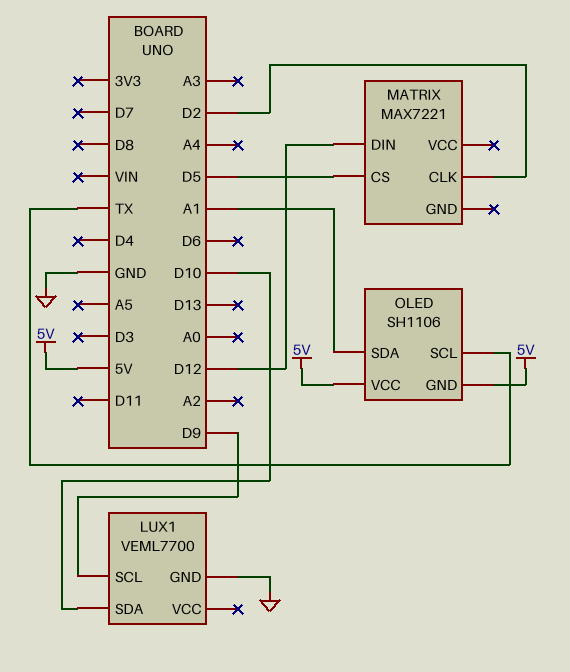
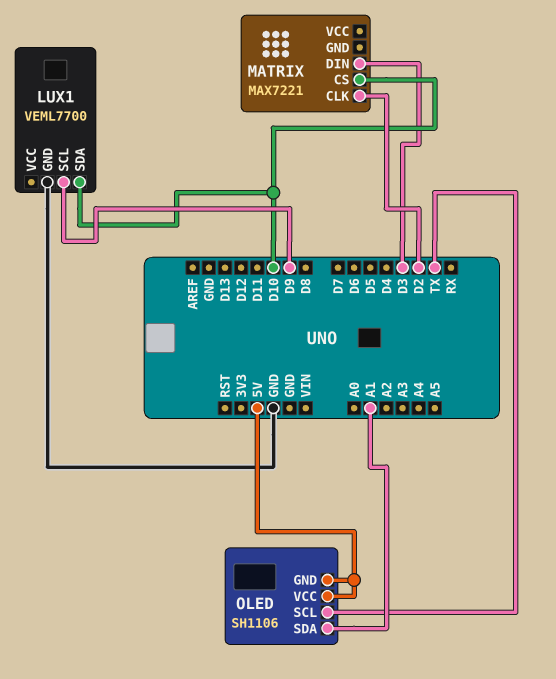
MATRIX pin CS: D5 -> D10
MATRIX pin DIN: D12 -> D3

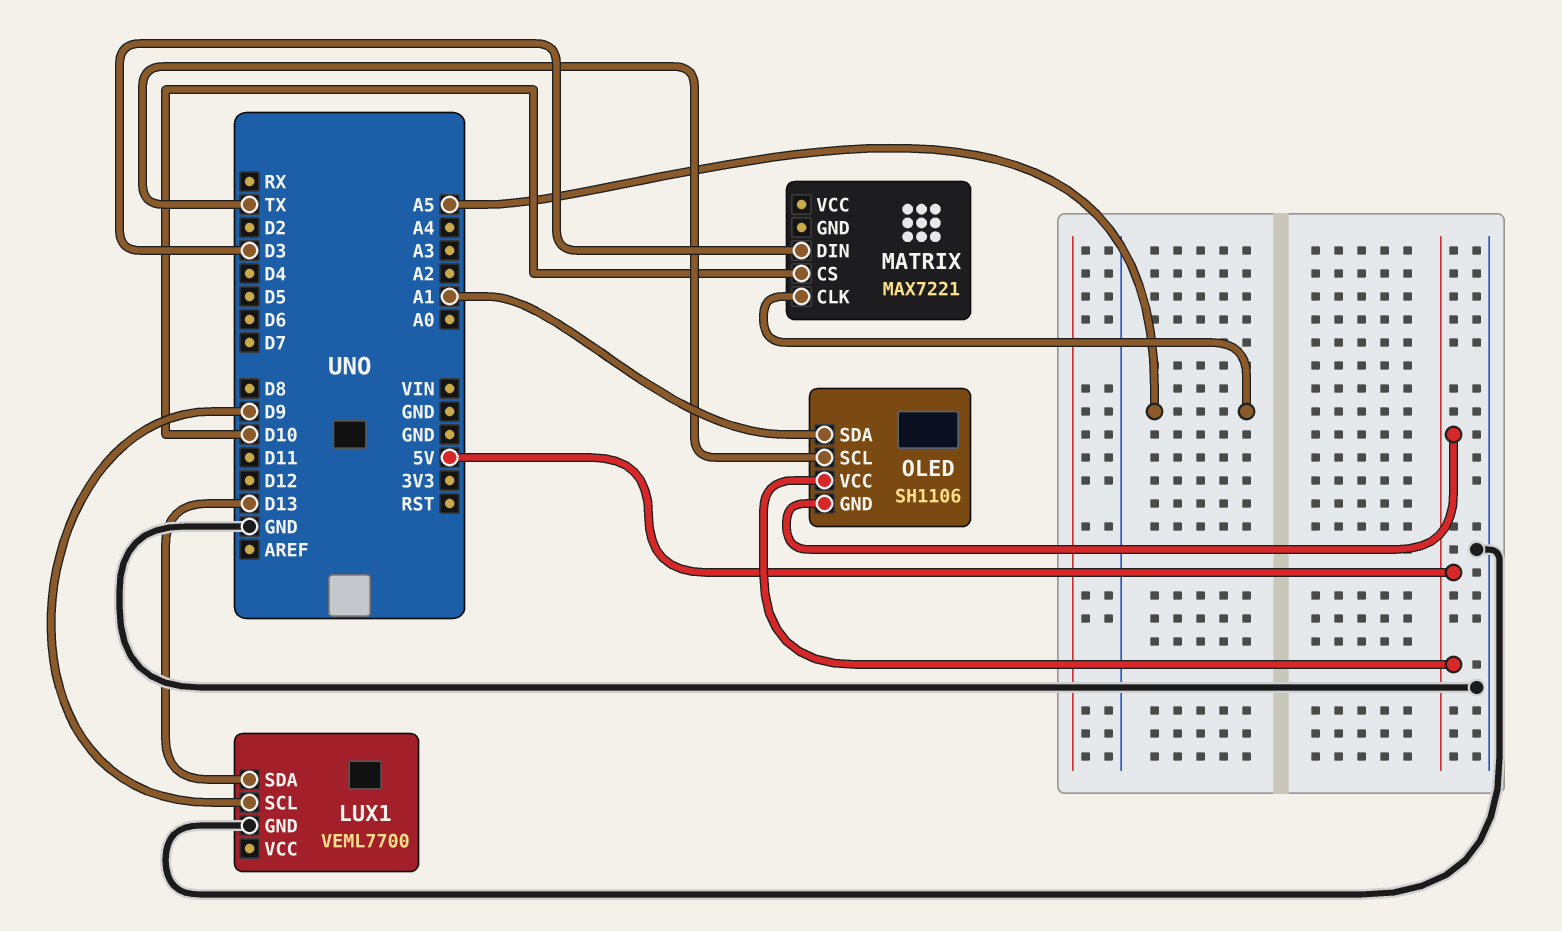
LUX1 pin SDA: D10 -> D13
MATRIX pin CLK: D2 -> A5

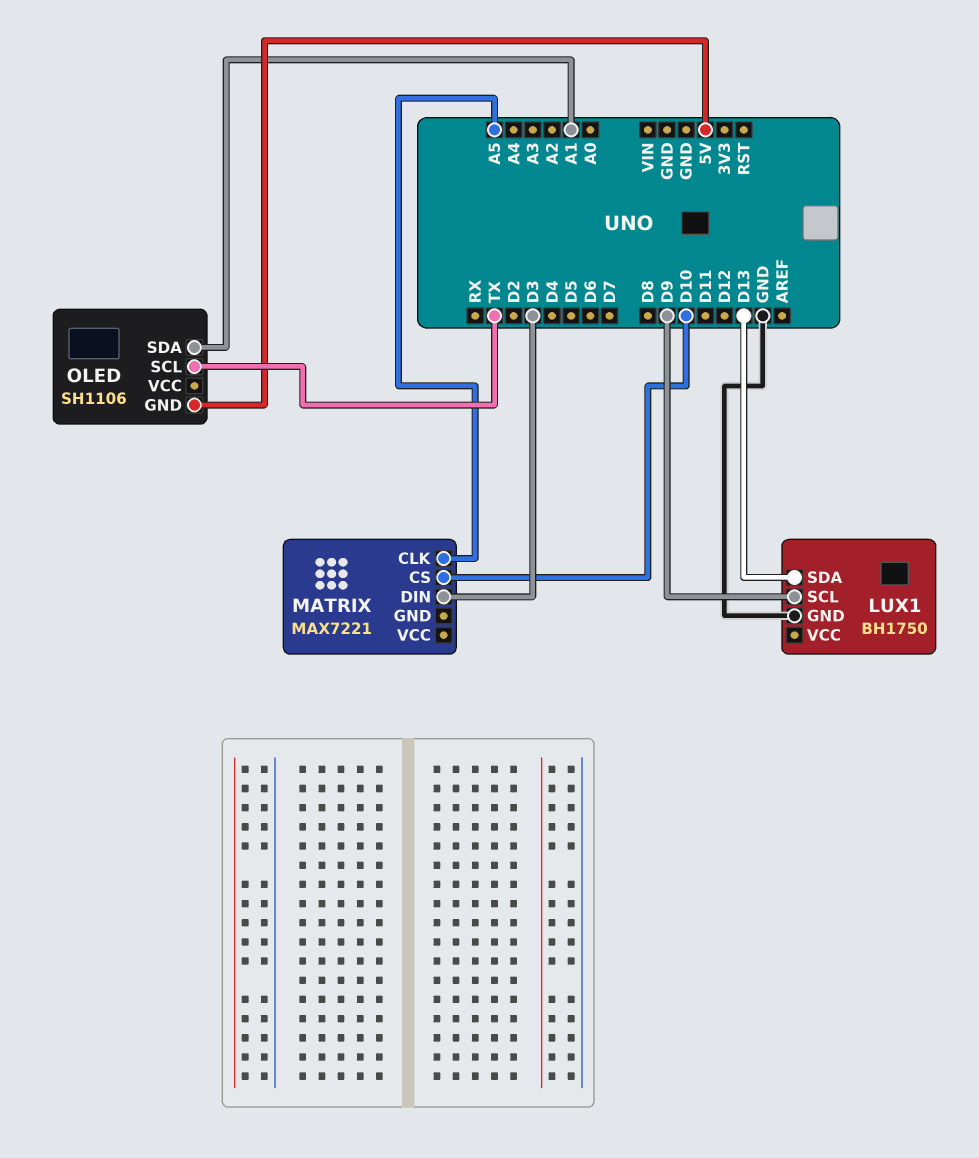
LUX1: VEML7700 -> BH1750
OLED pin VCC: 5V -> none

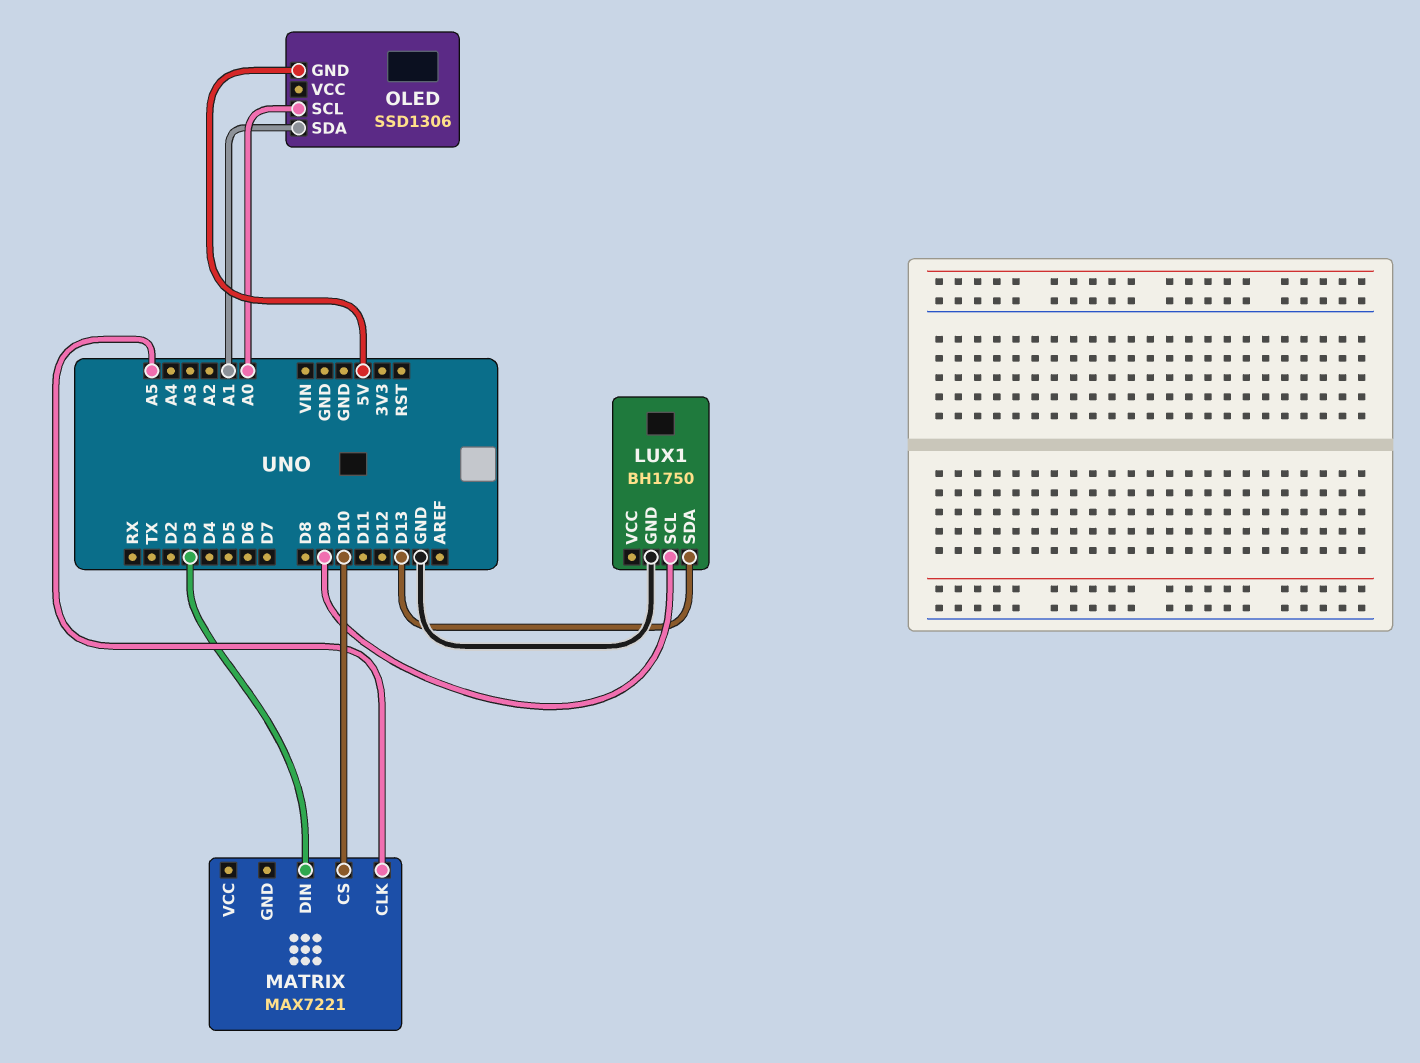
OLED: SH1106 -> SSD1306
OLED pin SCL: TX -> A0

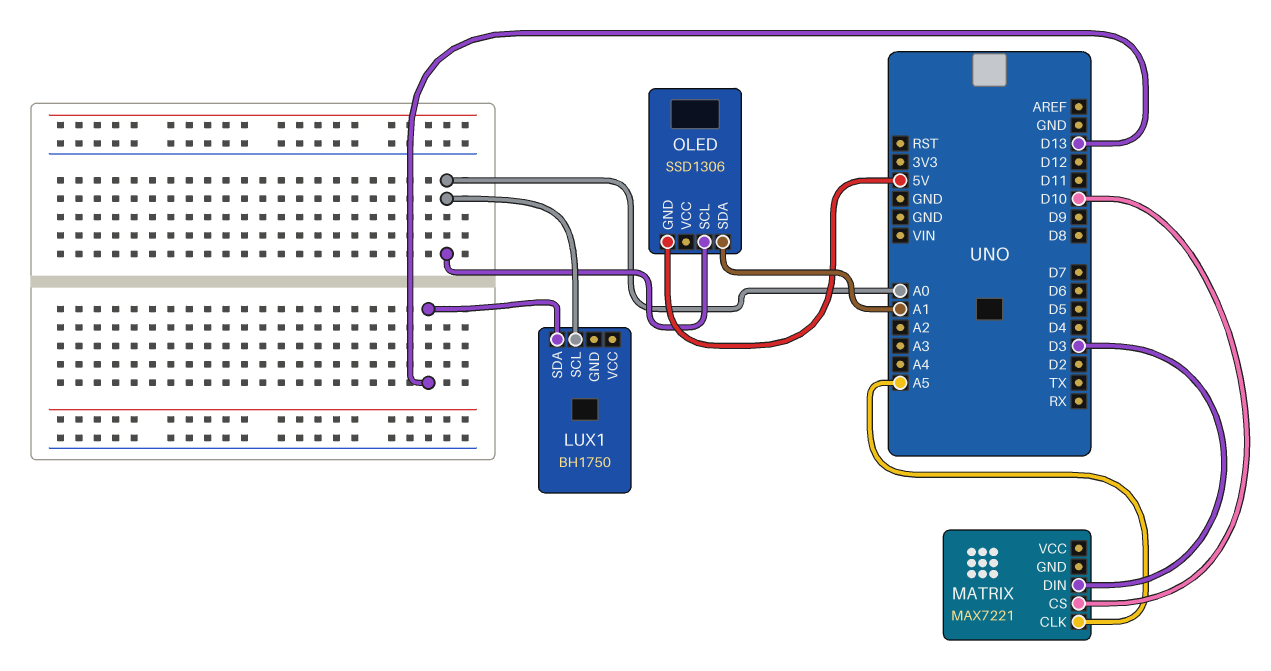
LUX1 pin GND: GND -> none
LUX1 pin SCL: D9 -> A0

